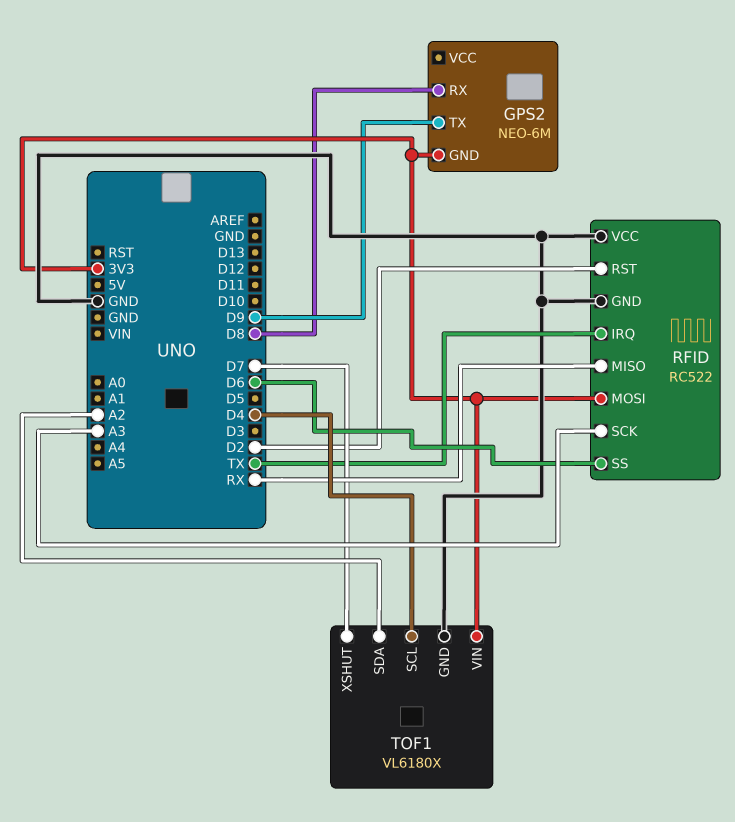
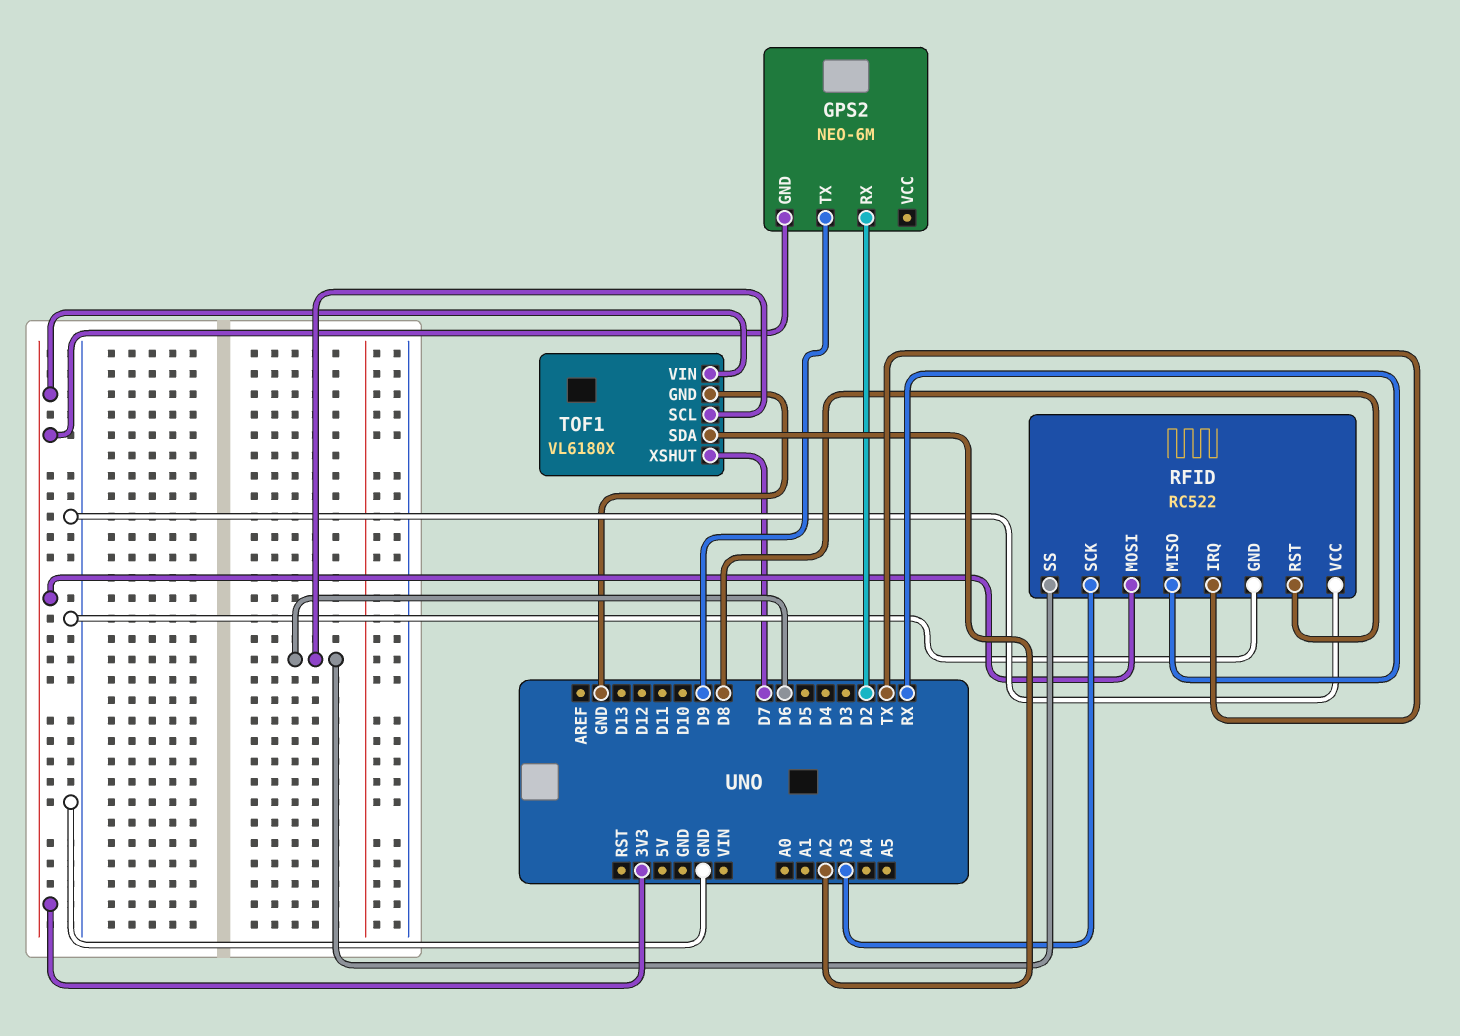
GPS2 pin RX: D8 -> D2
RFID pin RST: D2 -> D8
TOF1 pin SCL: D4 -> D6

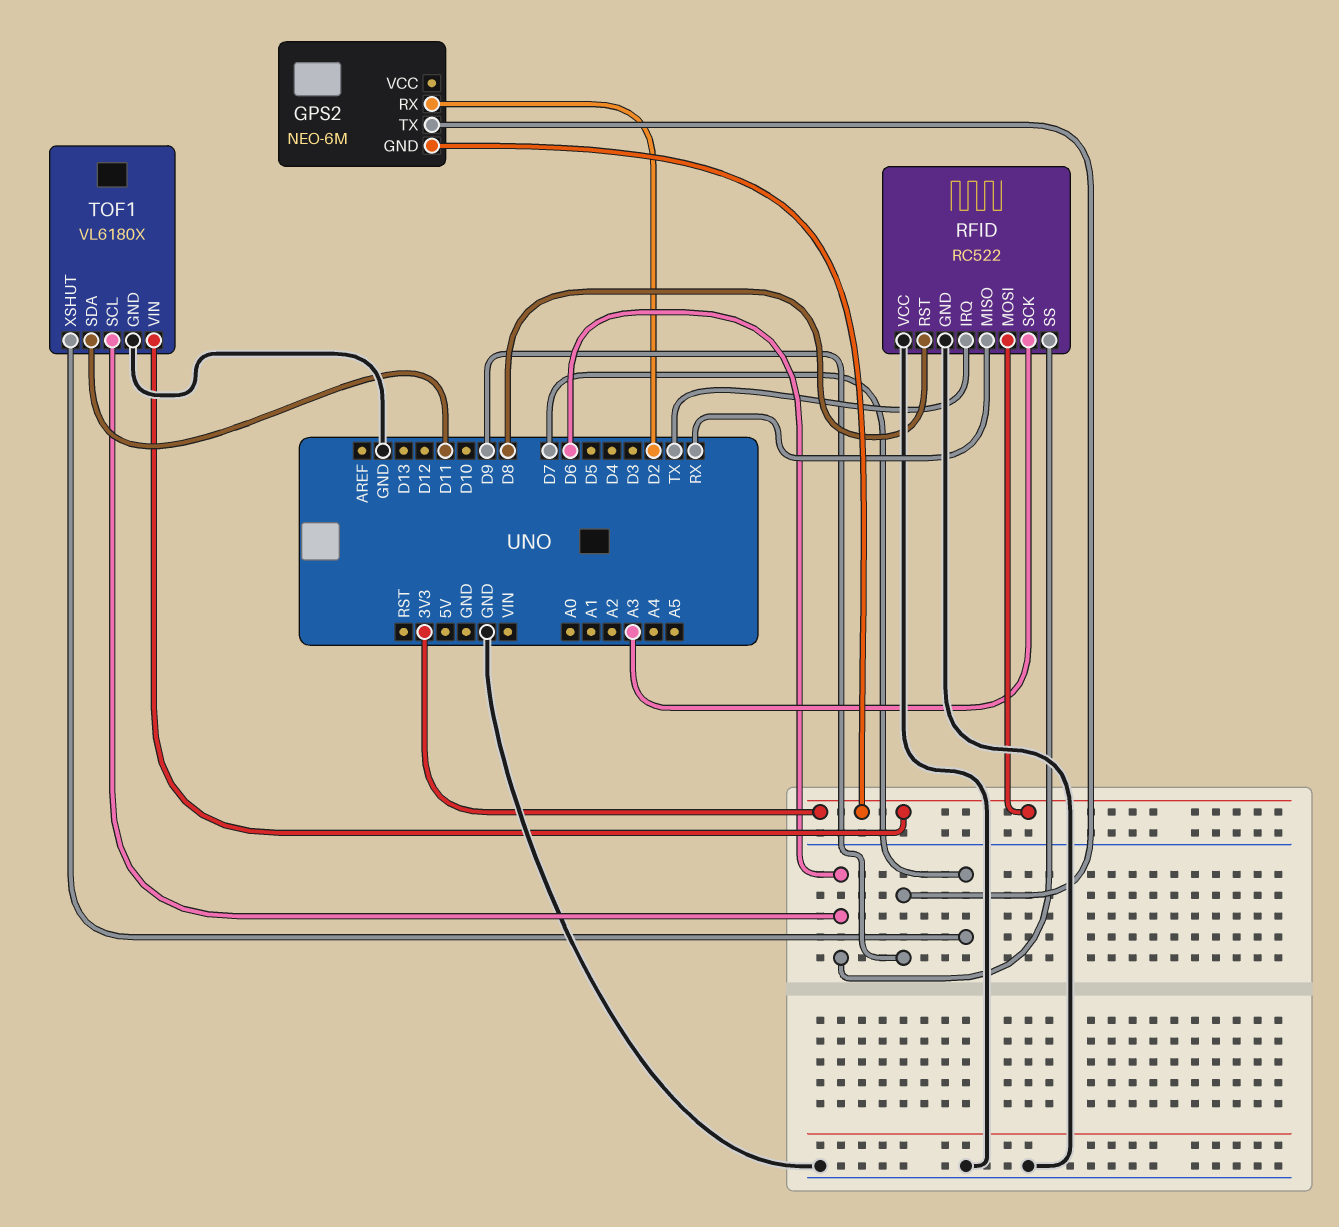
TOF1 pin SDA: A2 -> D11

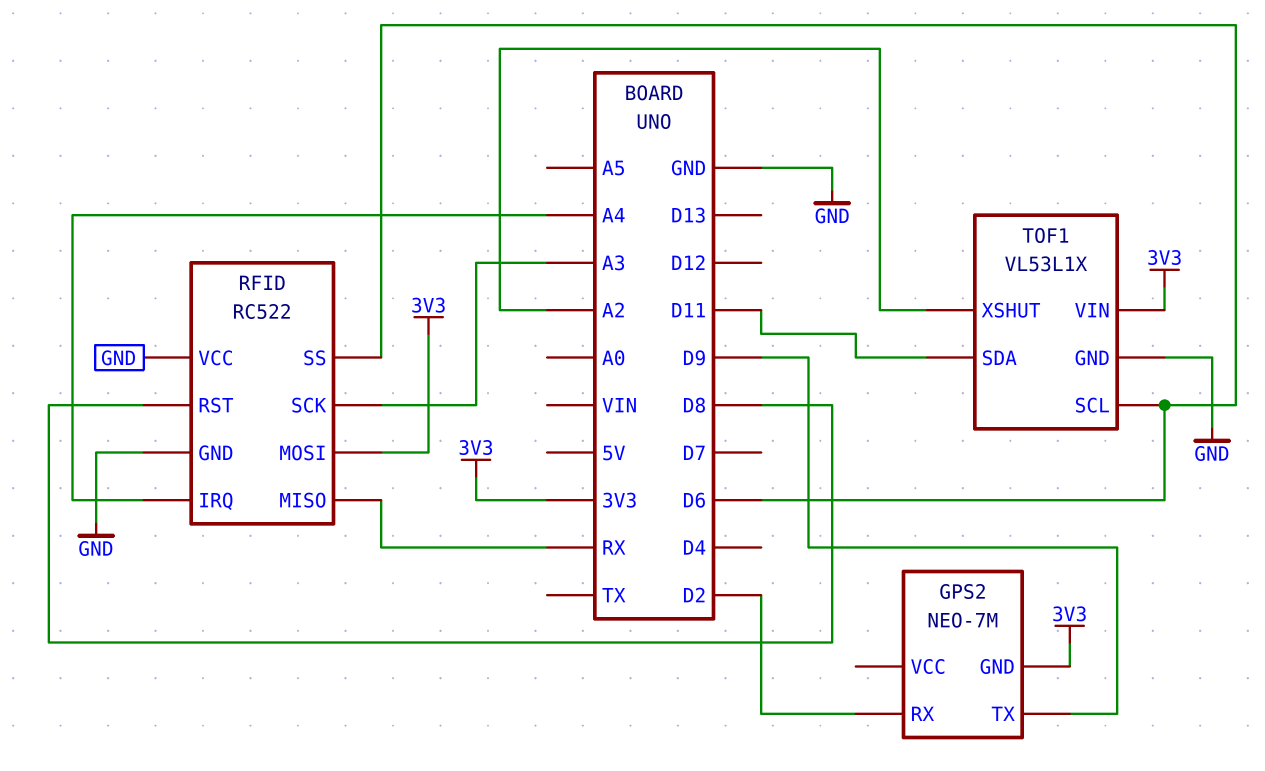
GPS2: NEO-6M -> NEO-7M
RFID pin IRQ: TX -> A4
TOF1: VL6180X -> VL53L1X
TOF1 pin XSHUT: D7 -> A2

